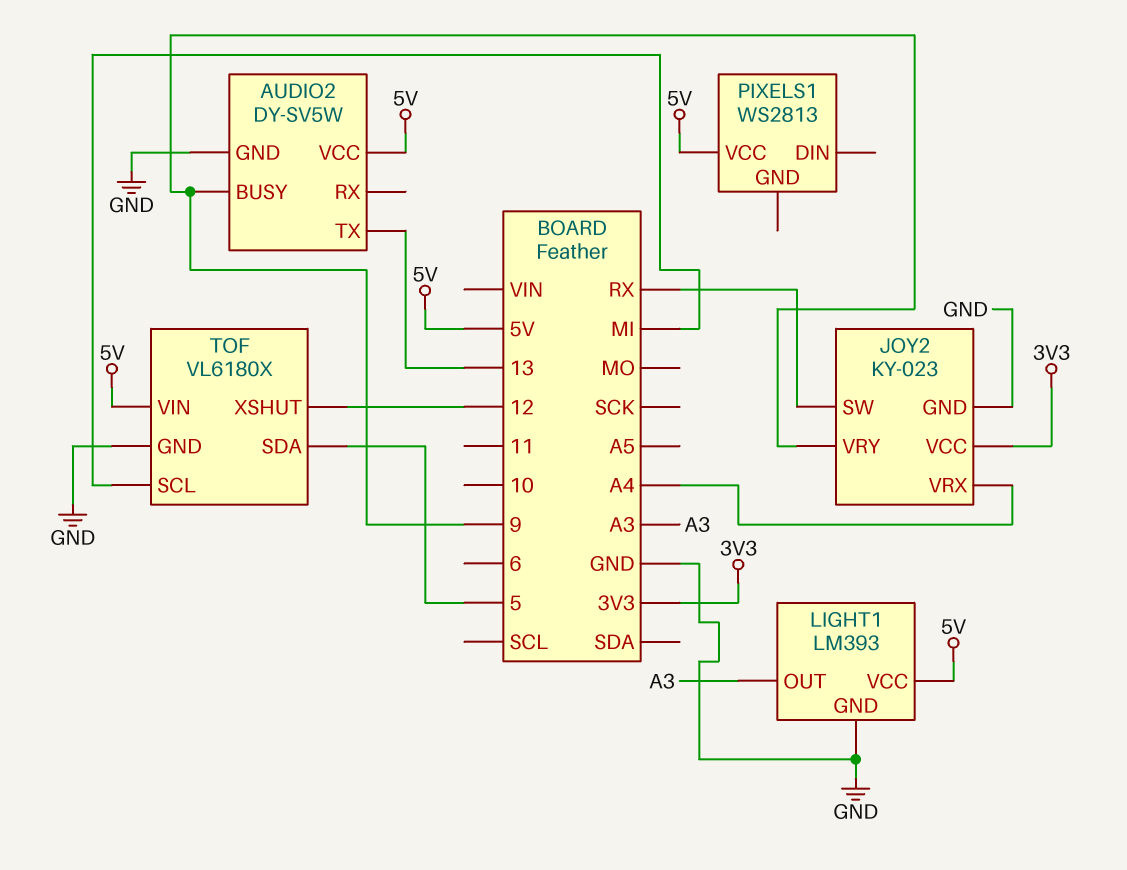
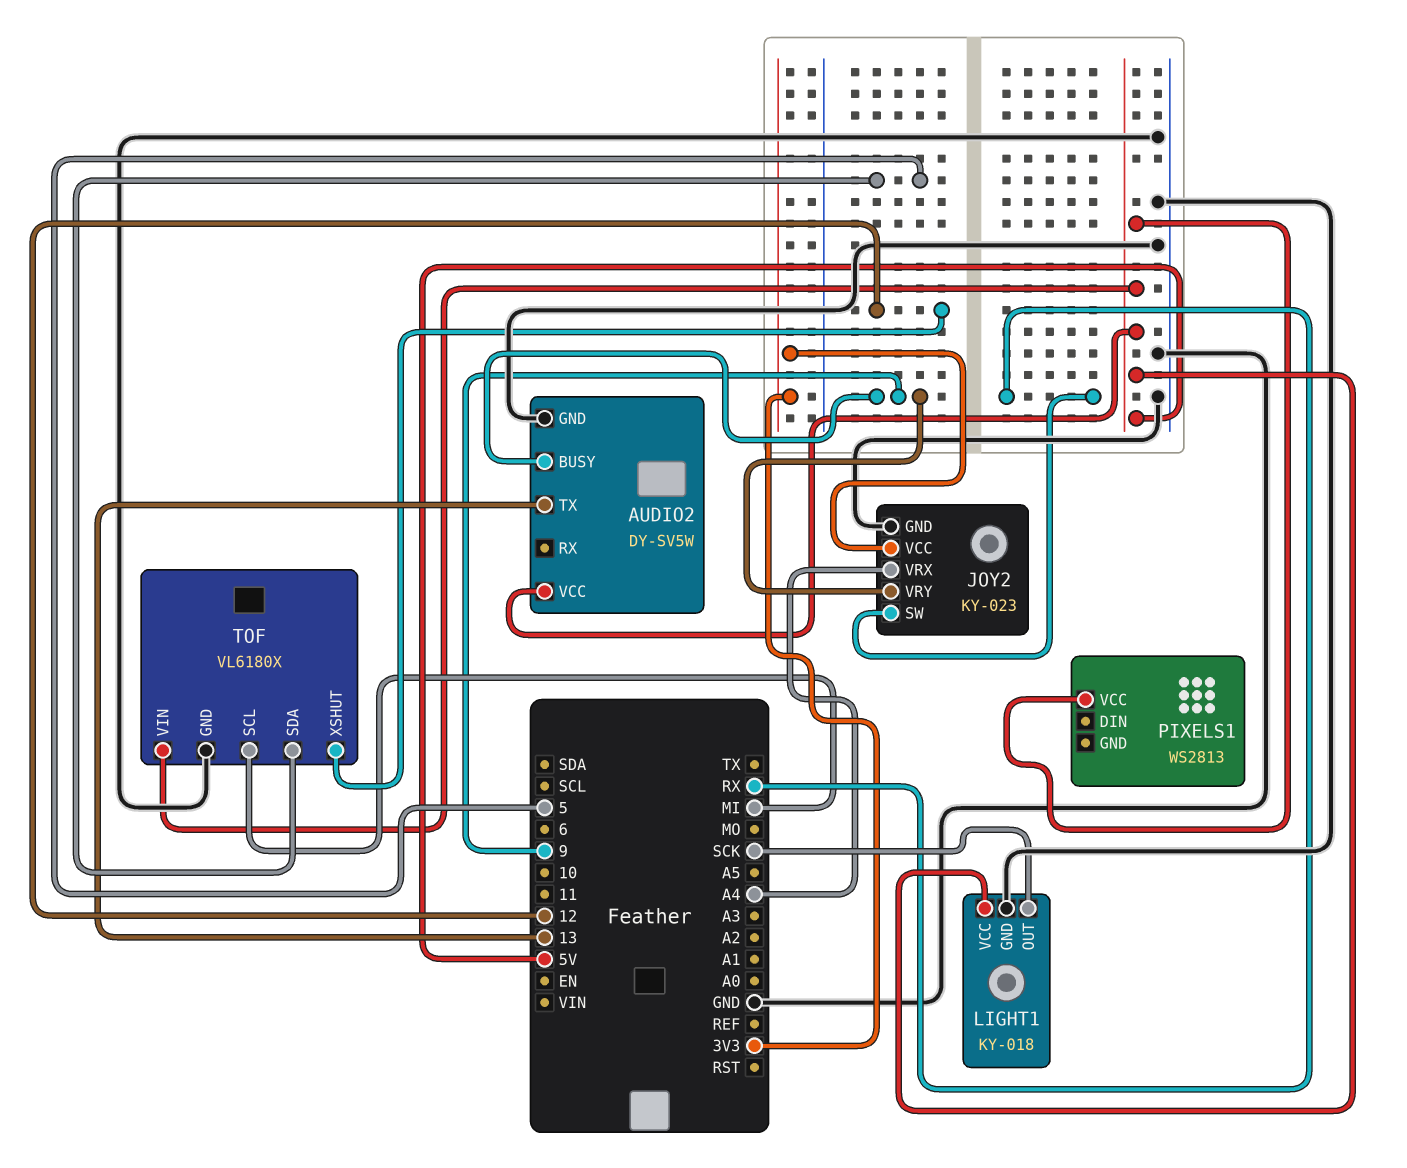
LIGHT1: LM393 -> KY-018
LIGHT1 pin OUT: A3 -> SCK

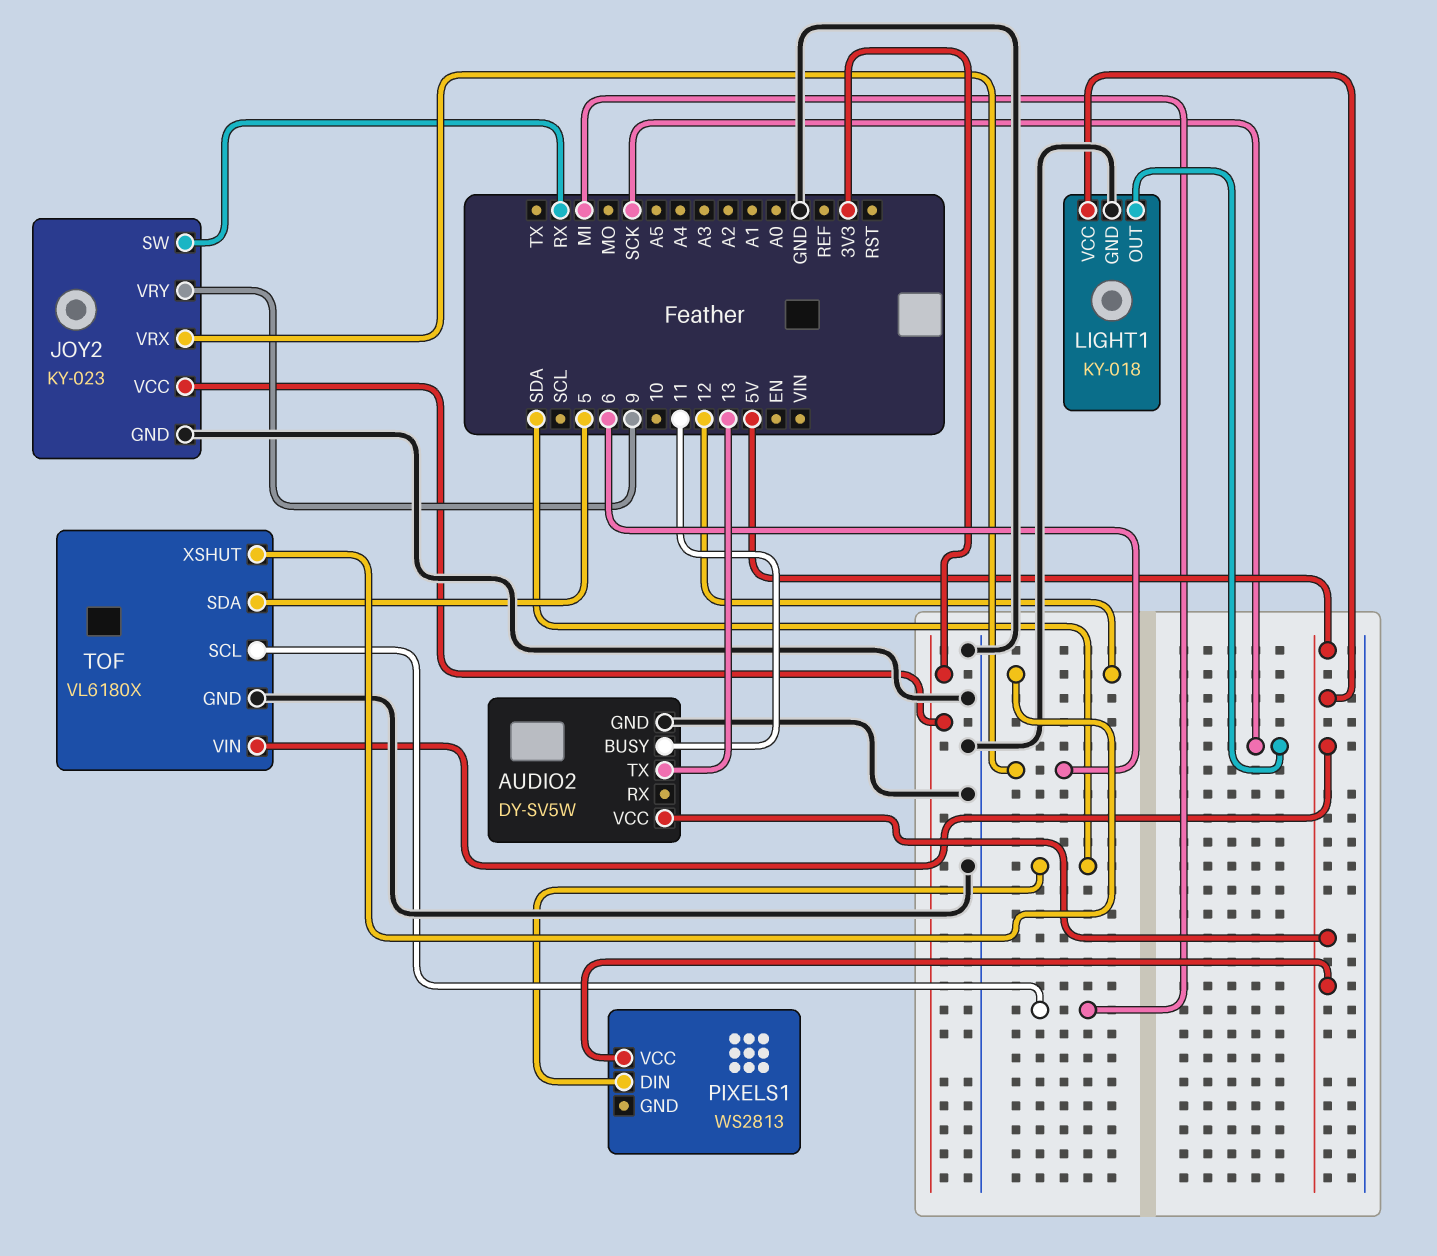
AUDIO2 pin BUSY: 9 -> 11
JOY2 pin VRX: A4 -> 6
PIXELS1 pin DIN: none -> SDA

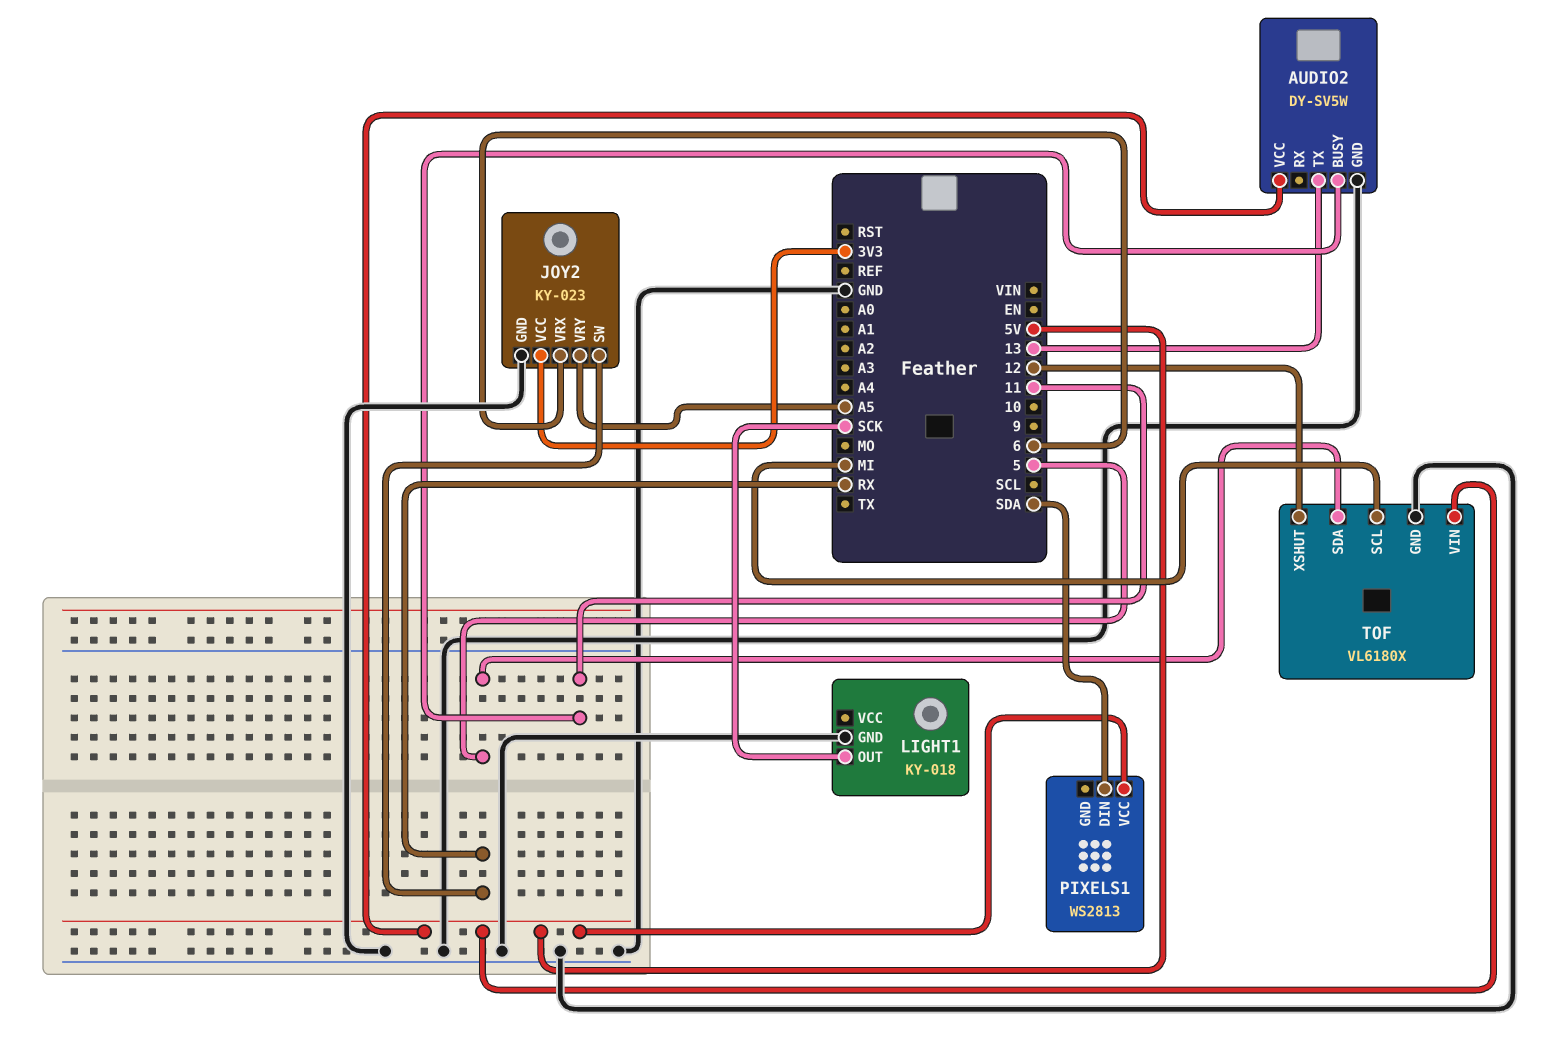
JOY2 pin VRY: 9 -> A5
LIGHT1 pin VCC: 5V -> none

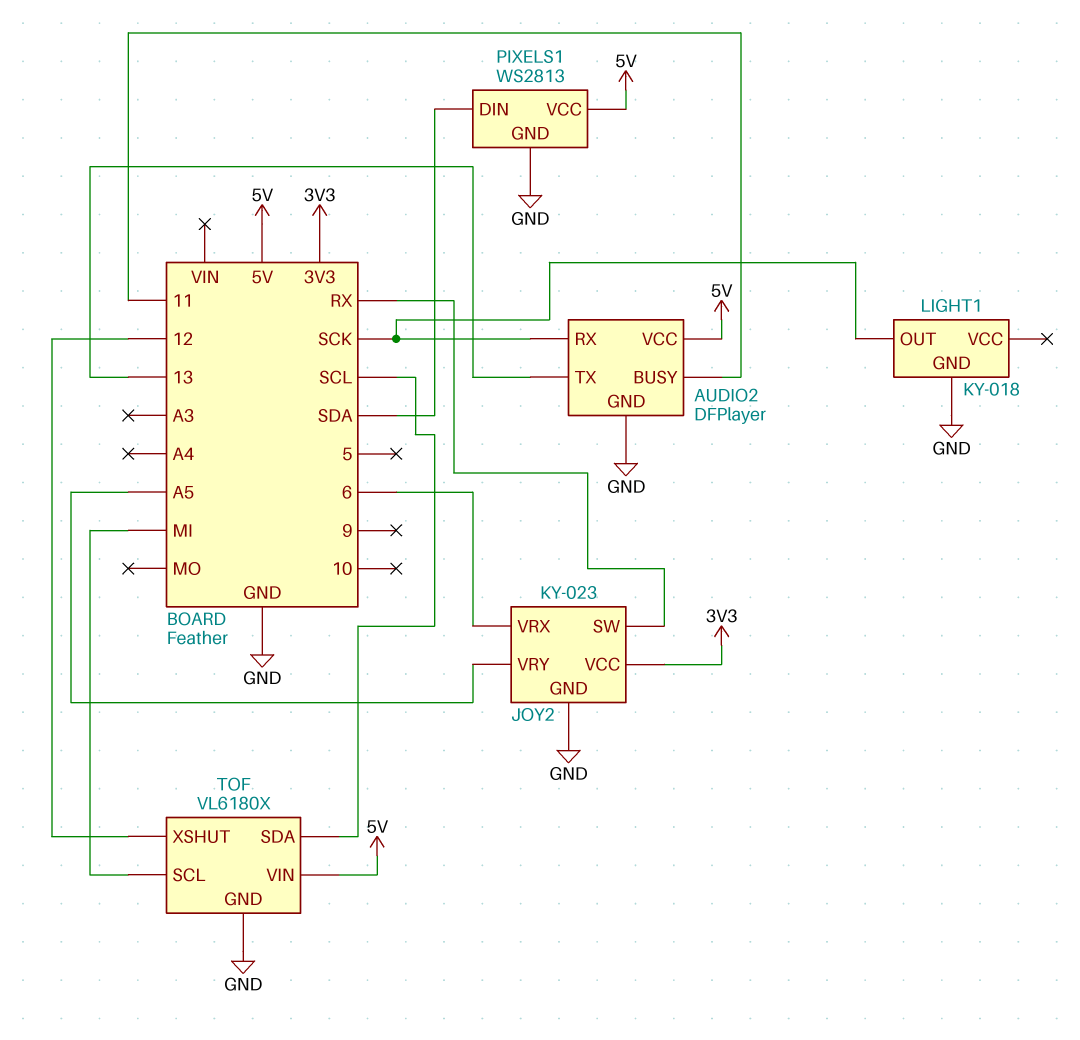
AUDIO2: DY-SV5W -> DFPlayer
AUDIO2 pin RX: none -> SCK
PIXELS1 pin GND: none -> GND
TOF pin SDA: 5 -> SCL

